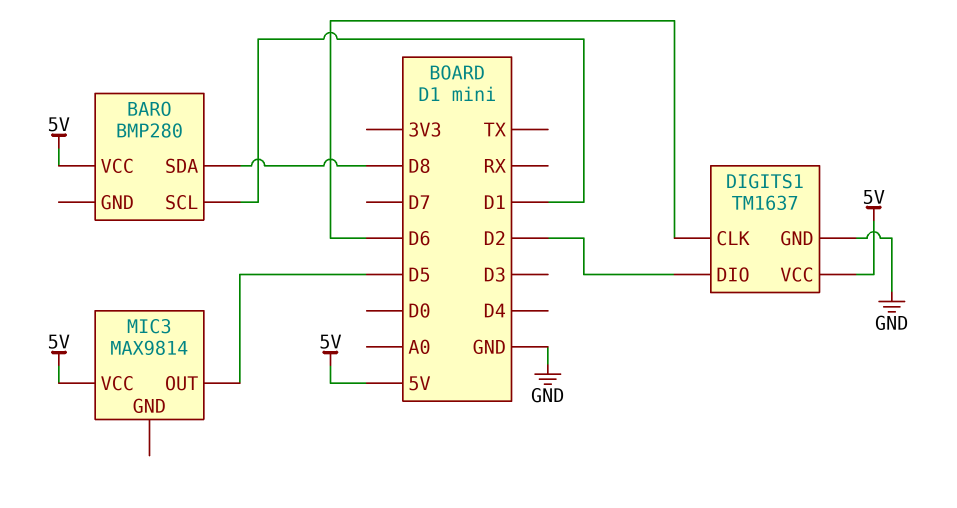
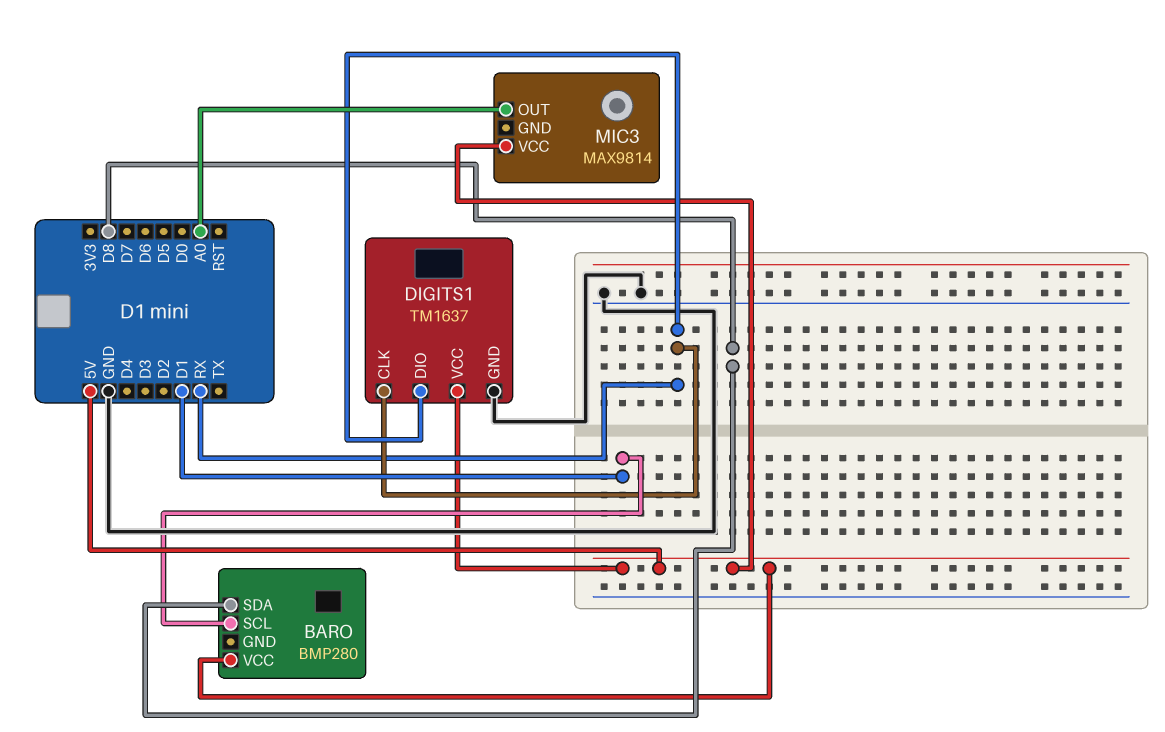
DIGITS1 pin CLK: D6 -> RX
DIGITS1 pin DIO: D2 -> RX
MIC3 pin OUT: D5 -> A0

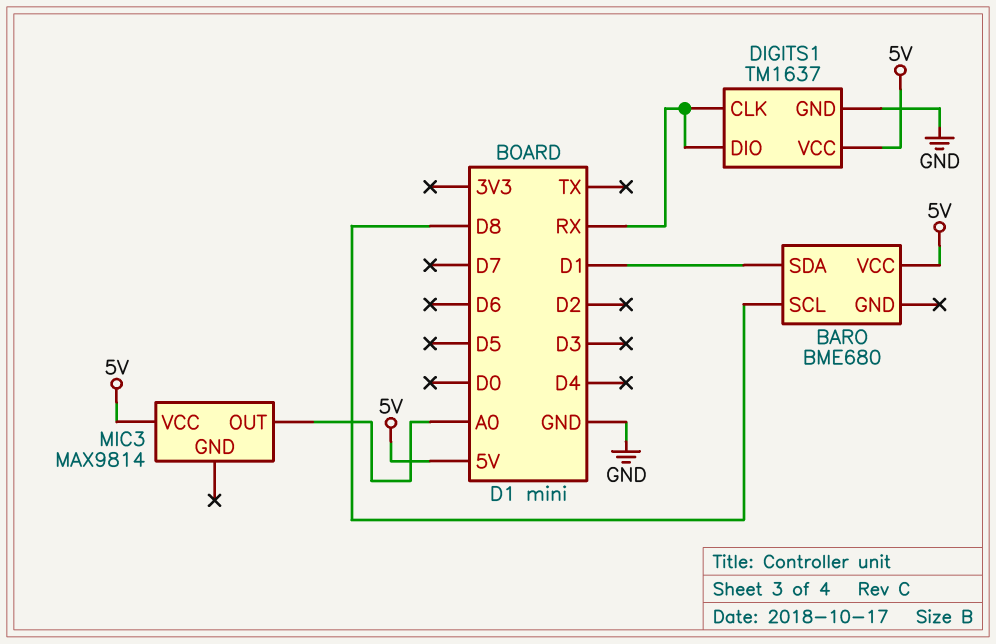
BARO: BMP280 -> BME680
BARO pin SCL: D1 -> D8
BARO pin SDA: D8 -> D1

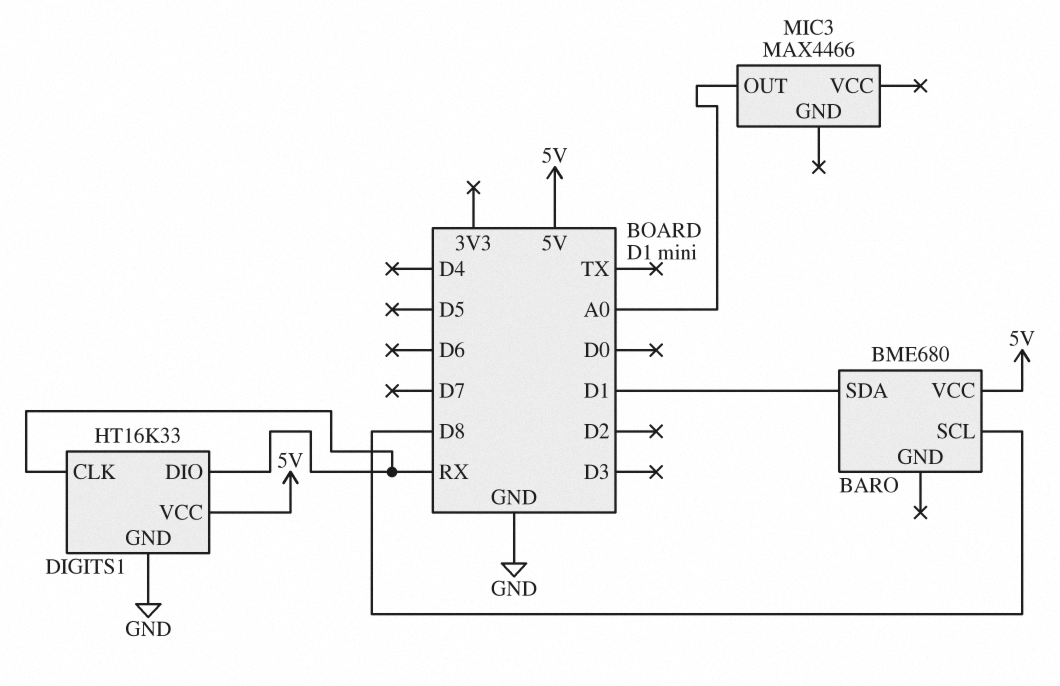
DIGITS1: TM1637 -> HT16K33
MIC3: MAX9814 -> MAX4466
MIC3 pin VCC: 5V -> none

